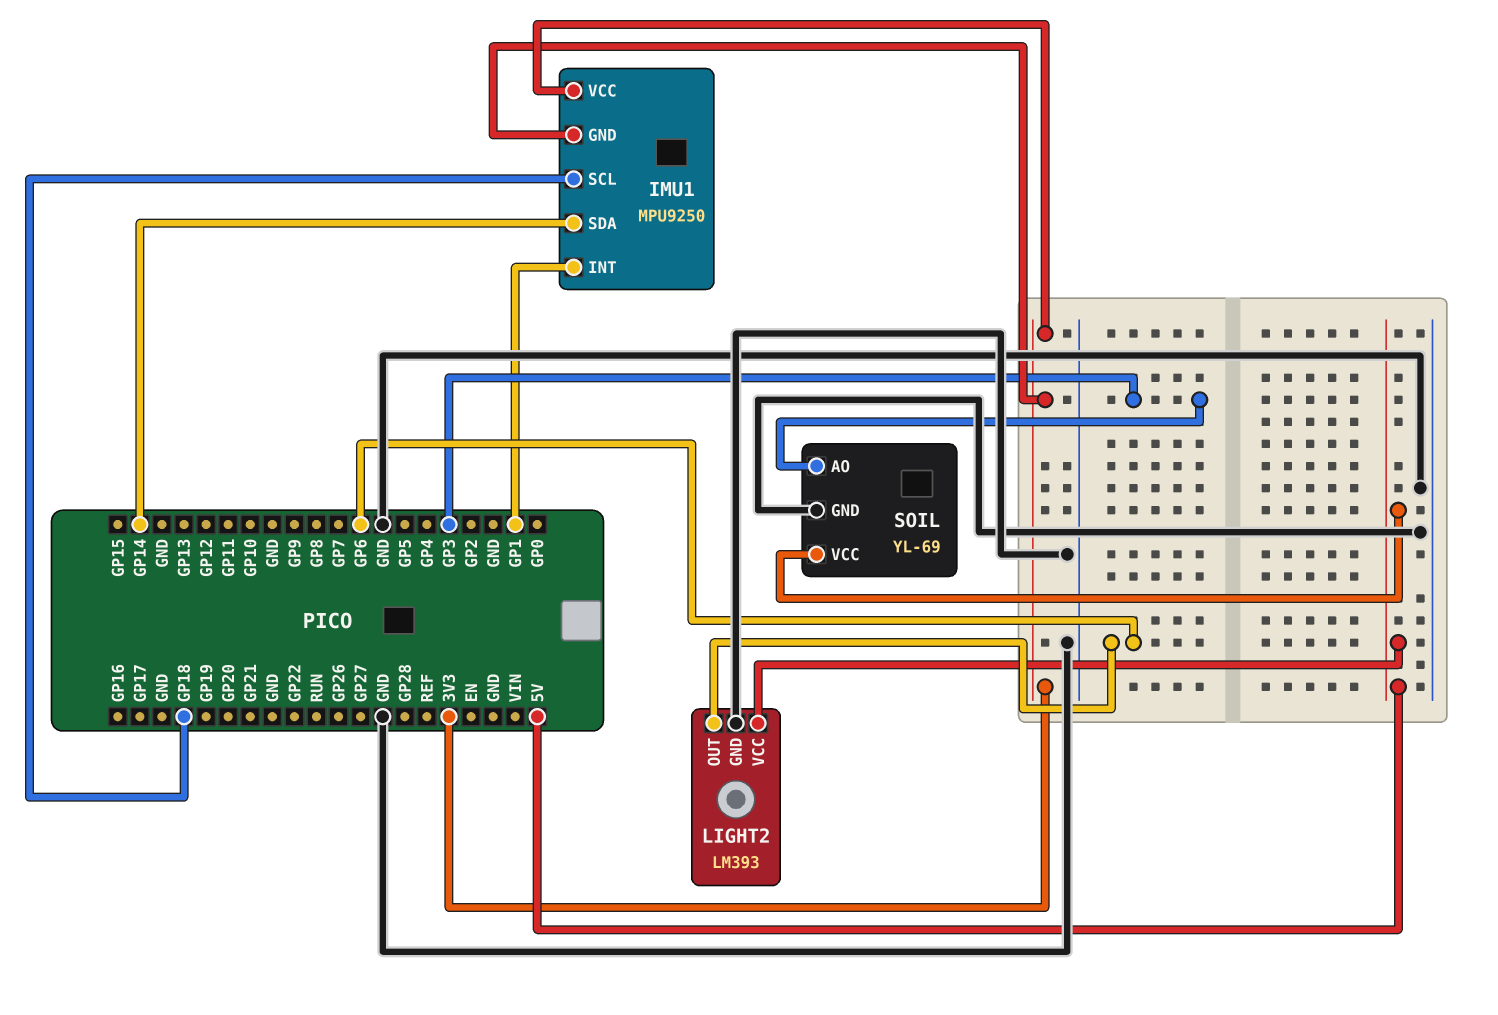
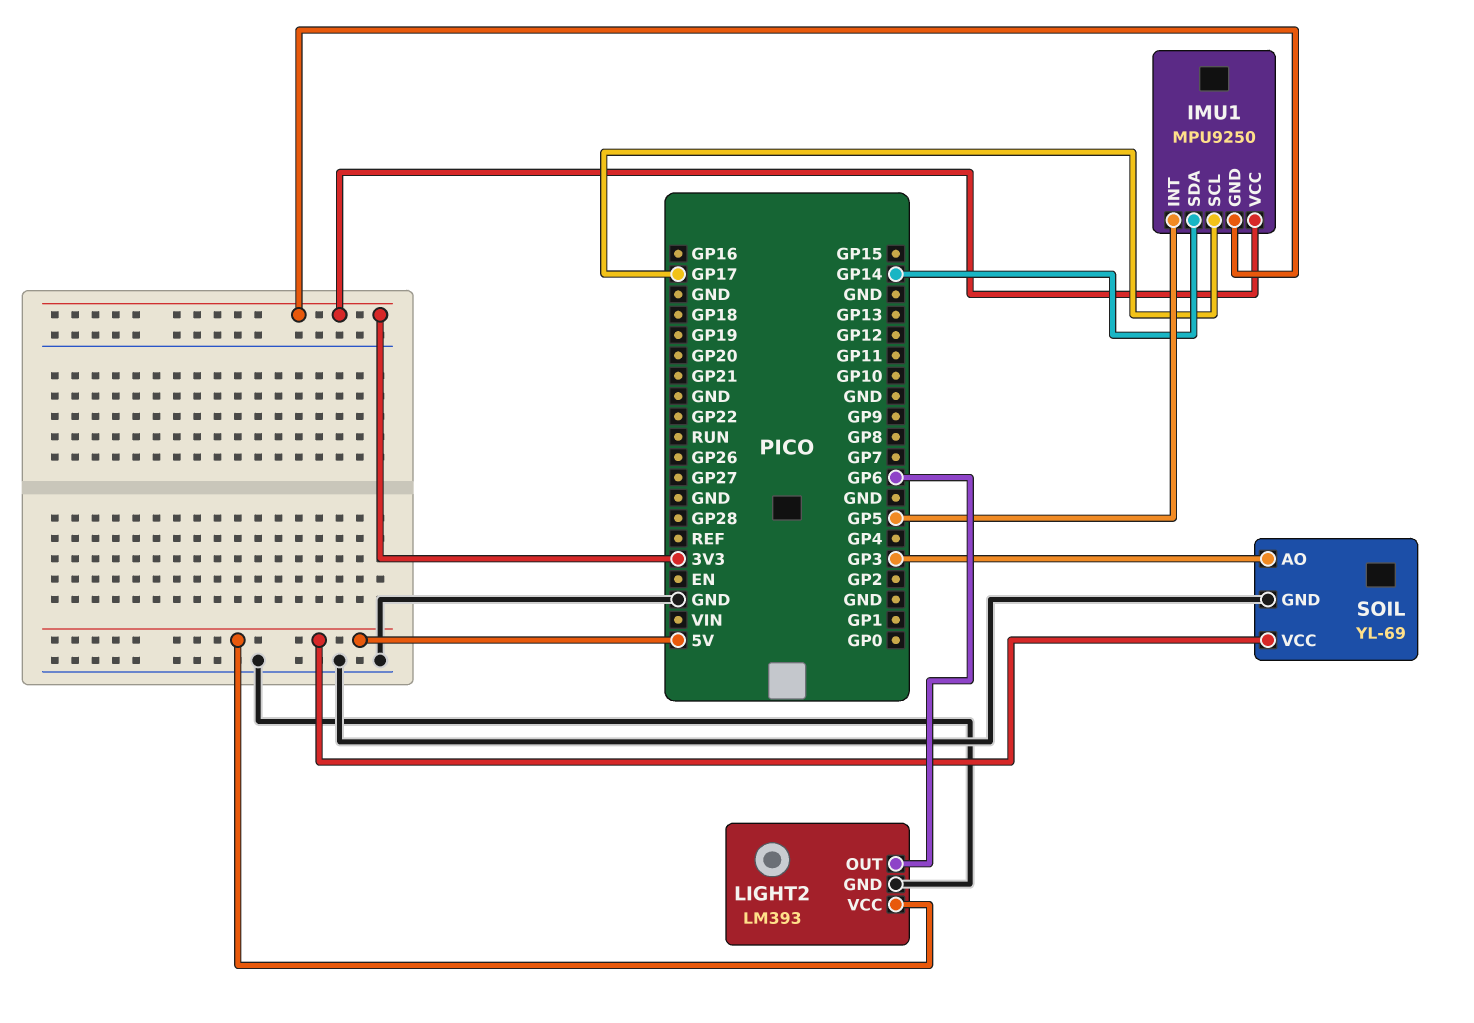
IMU1 pin INT: GP1 -> GP5
IMU1 pin SCL: GP18 -> GP17

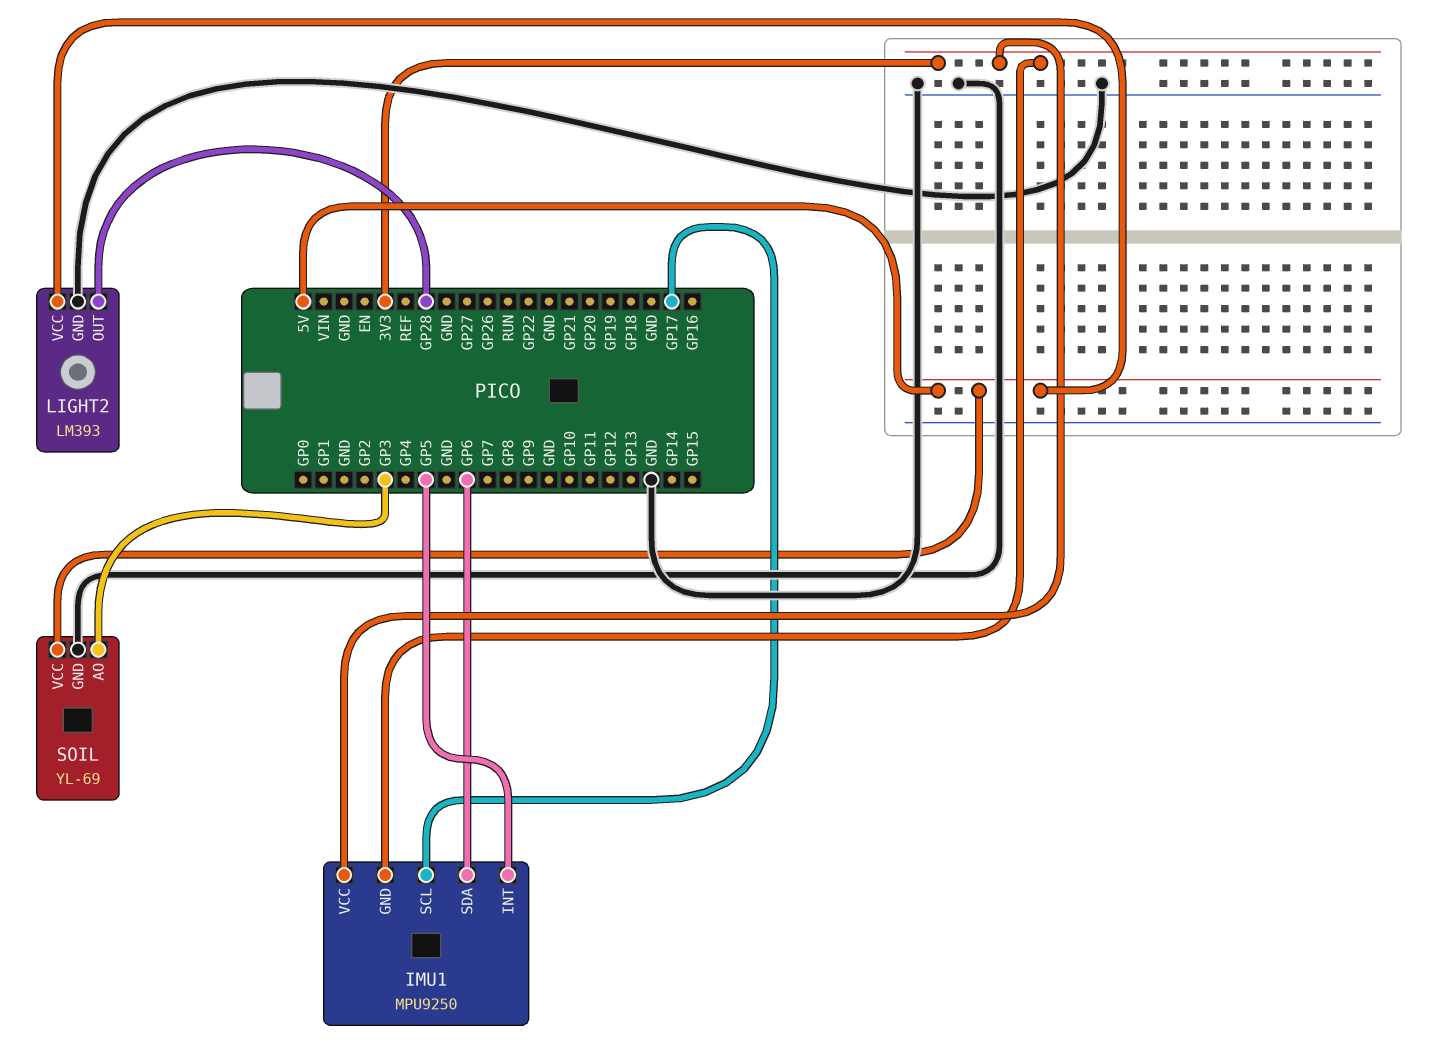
IMU1 pin SDA: GP14 -> GP6
LIGHT2 pin OUT: GP6 -> GP28

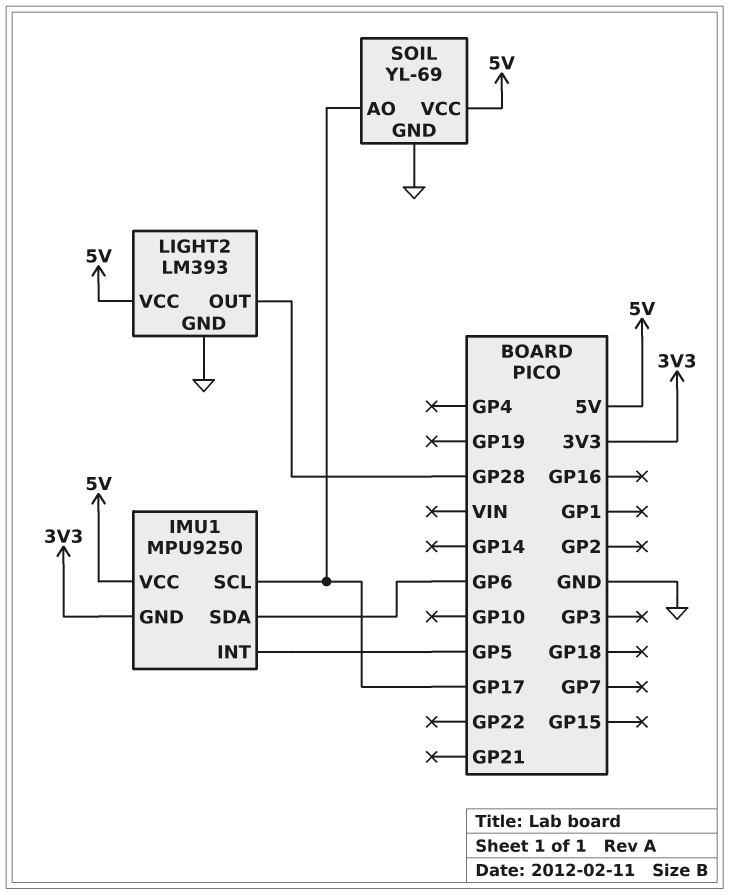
IMU1 pin VCC: 3V3 -> 5V
SOIL pin AO: GP3 -> GP17

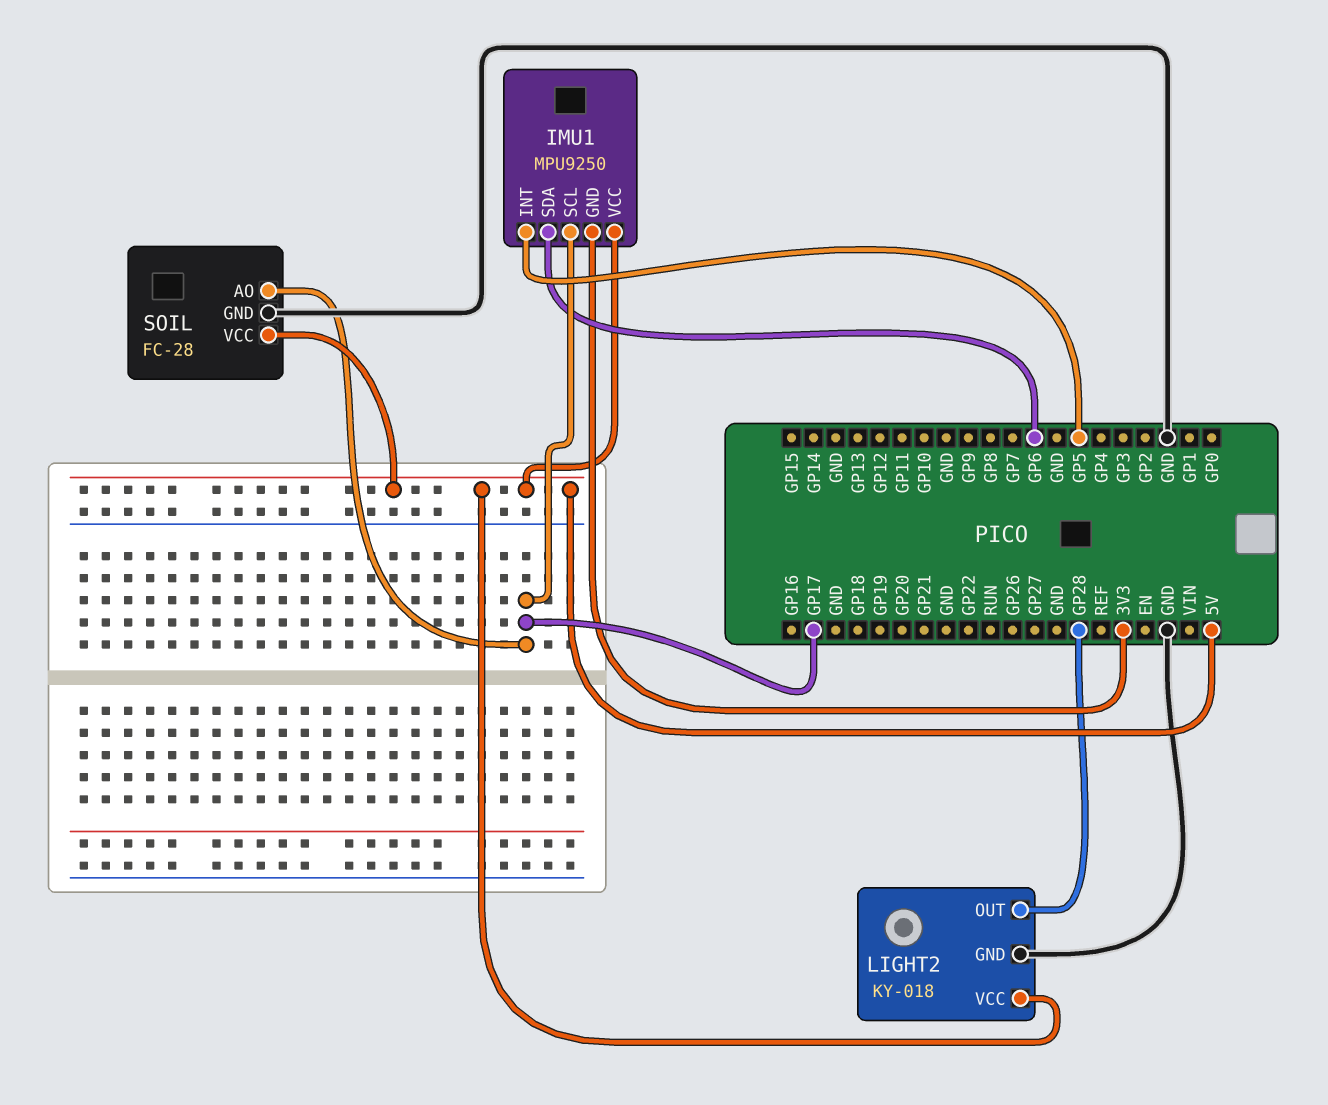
LIGHT2: LM393 -> KY-018
SOIL: YL-69 -> FC-28

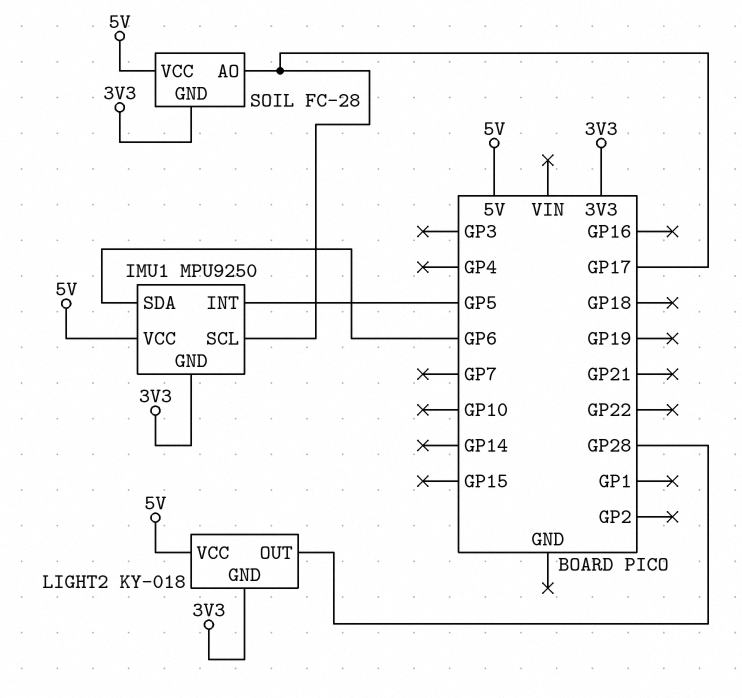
LIGHT2 pin GND: GND -> 3V3
SOIL pin GND: GND -> 3V3

